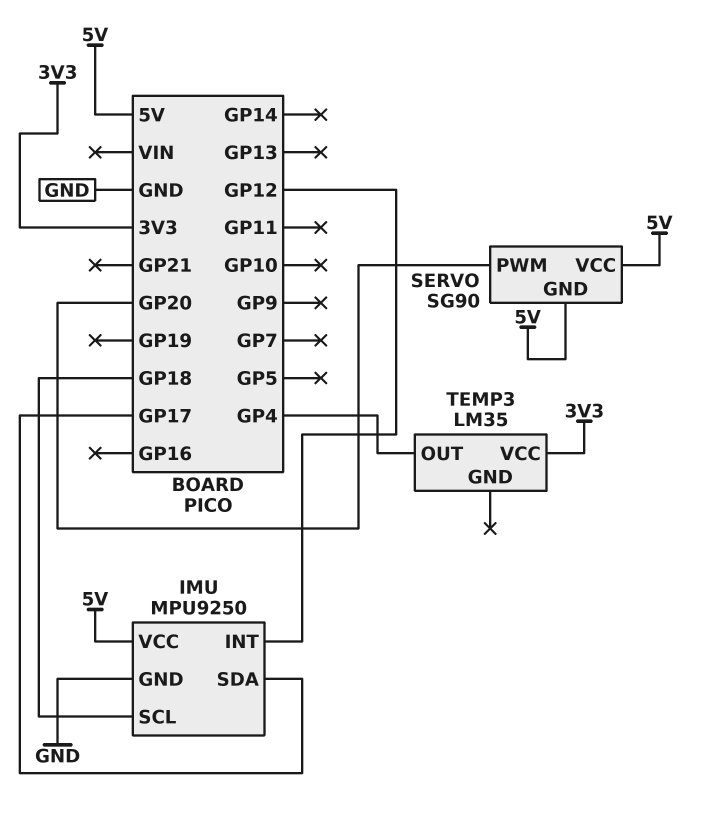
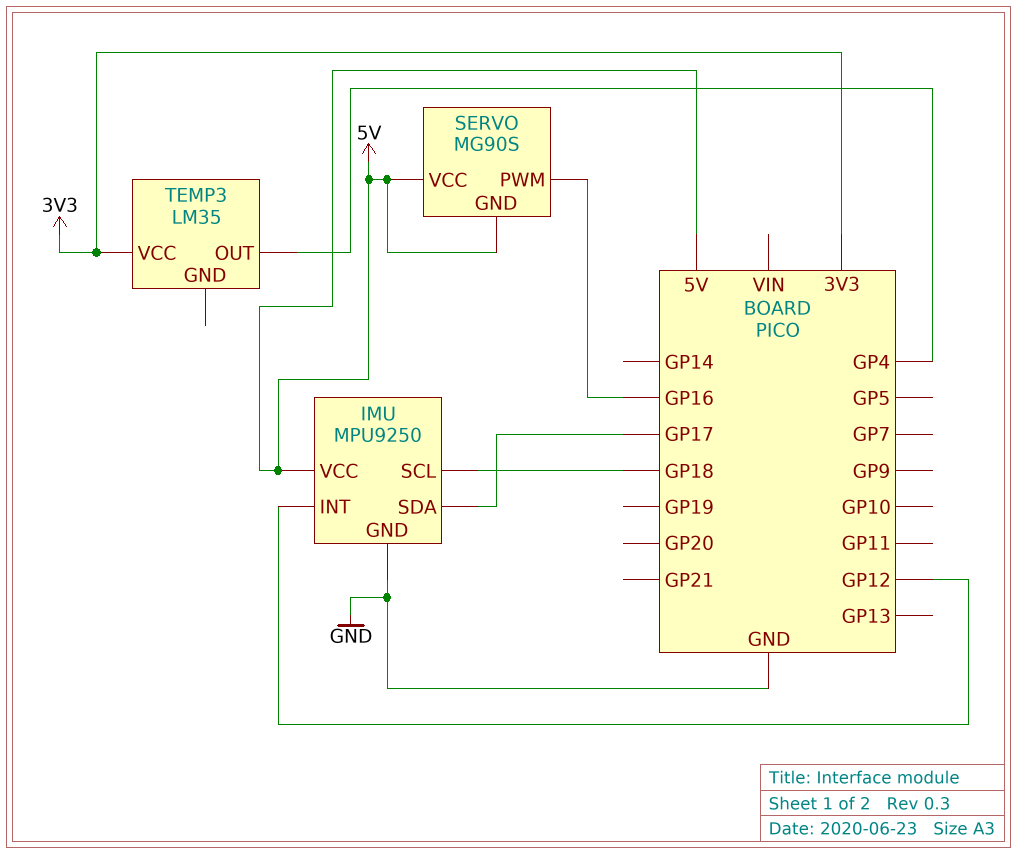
SERVO: SG90 -> MG90S
SERVO pin PWM: GP20 -> GP16

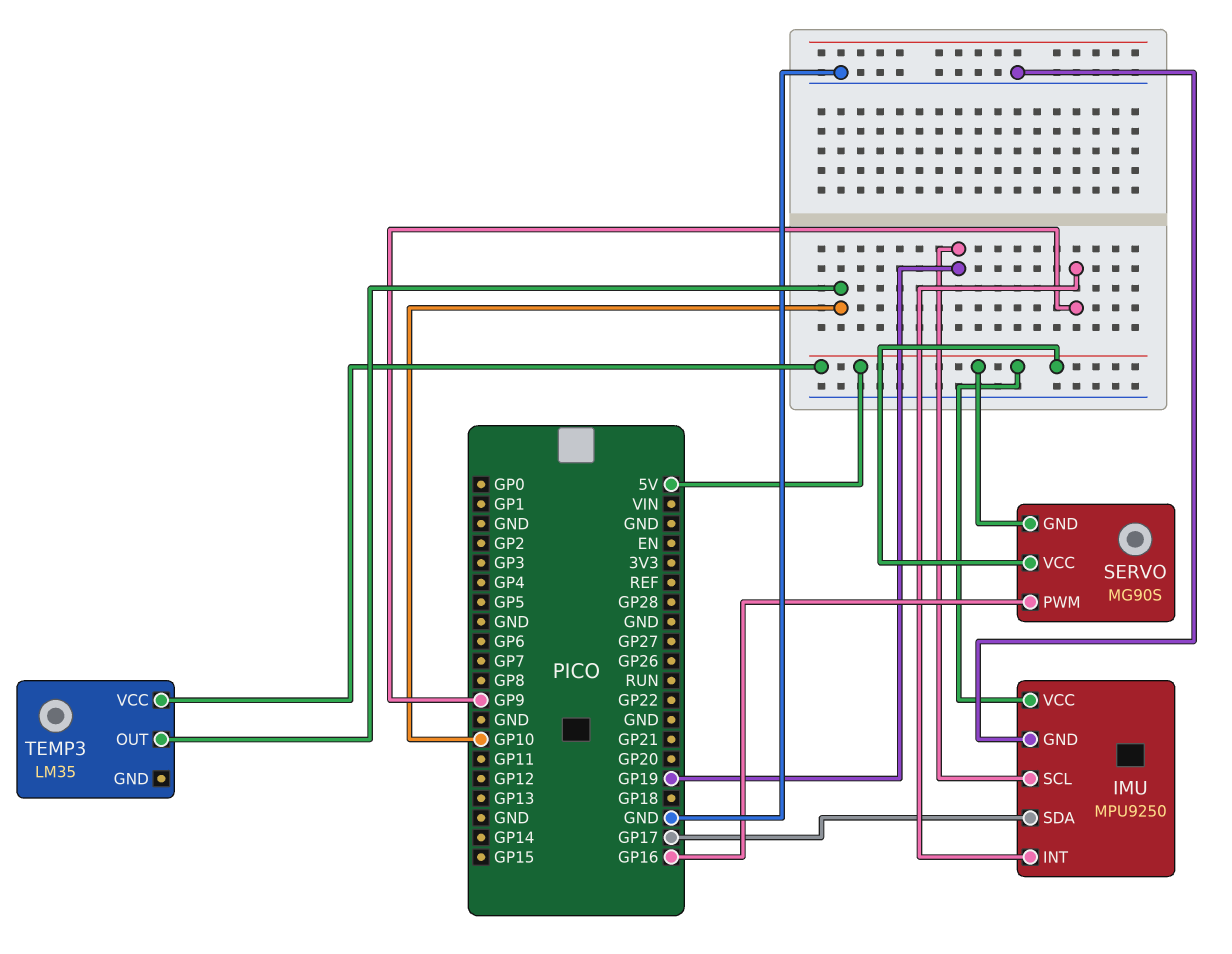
IMU pin INT: GP12 -> GP9
IMU pin SCL: GP18 -> GP19
TEMP3 pin OUT: GP4 -> GP10
TEMP3 pin VCC: 3V3 -> 5V

